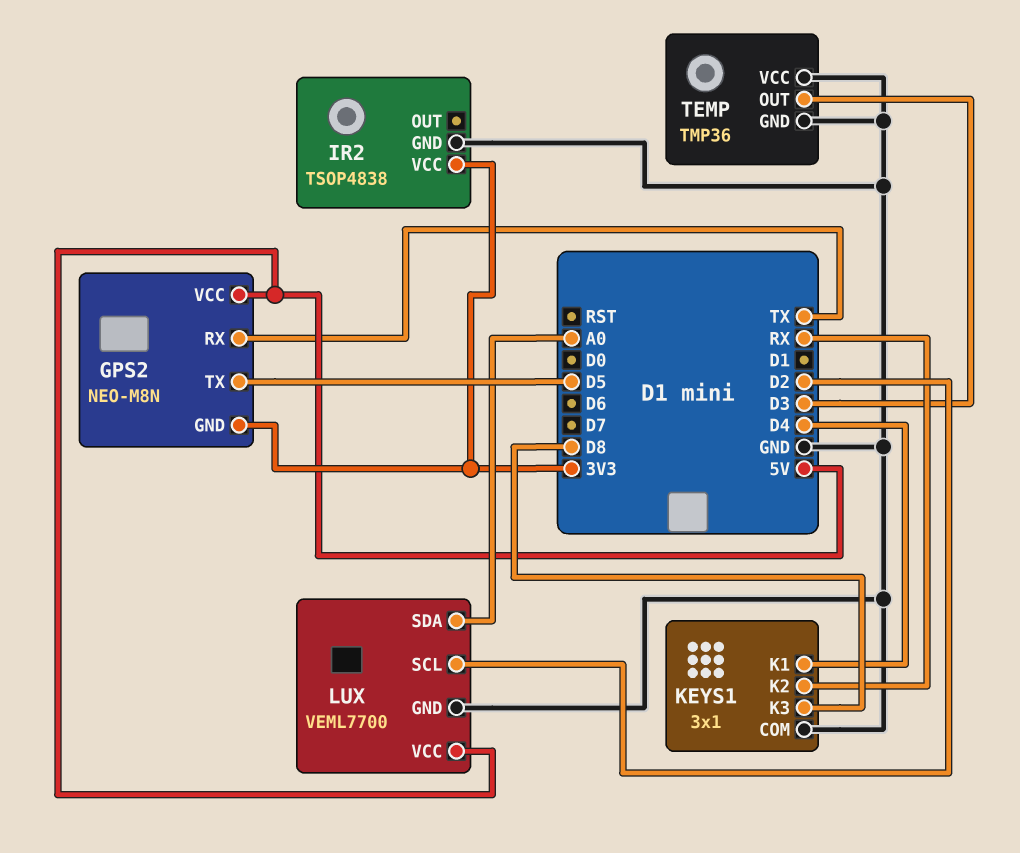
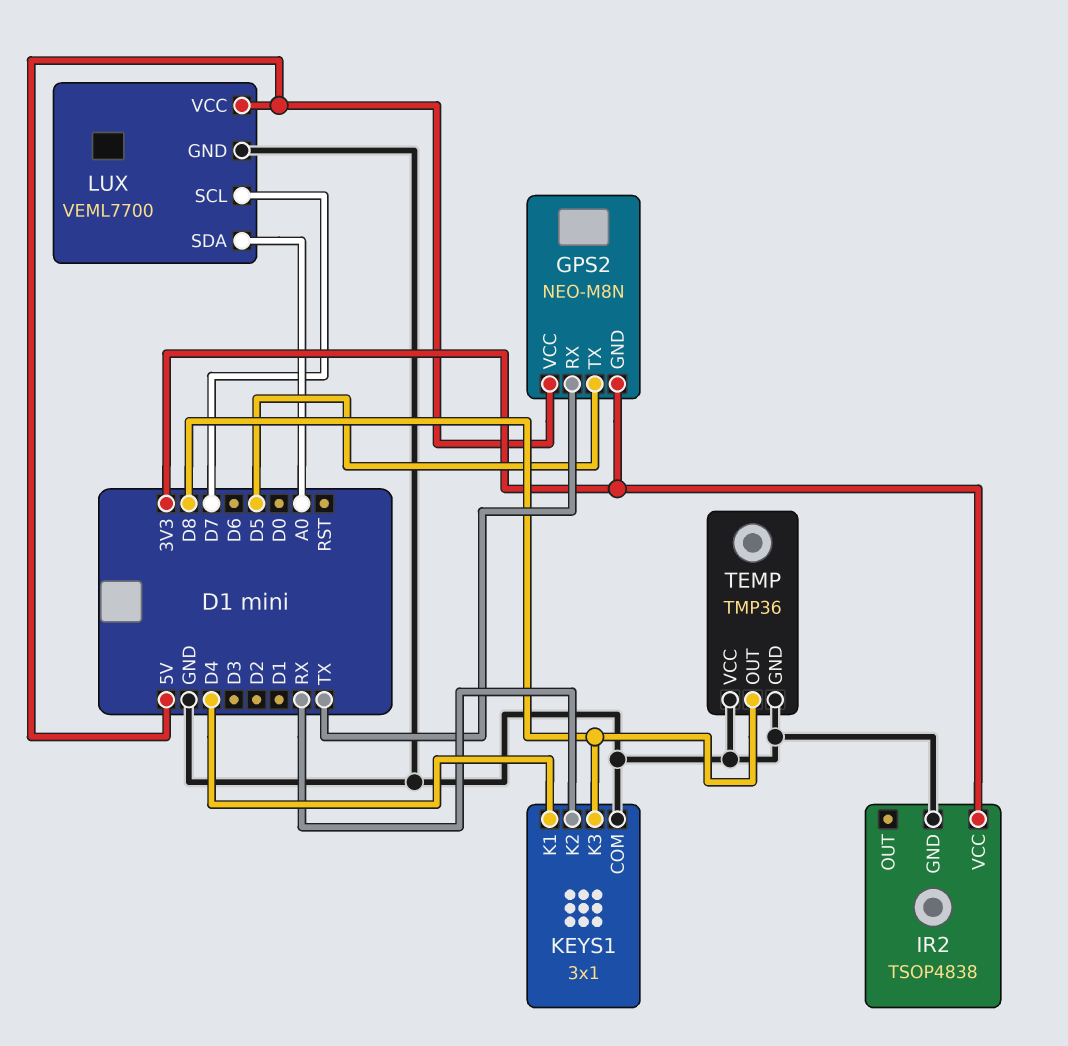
LUX pin SCL: D2 -> D7
TEMP pin OUT: D3 -> D8

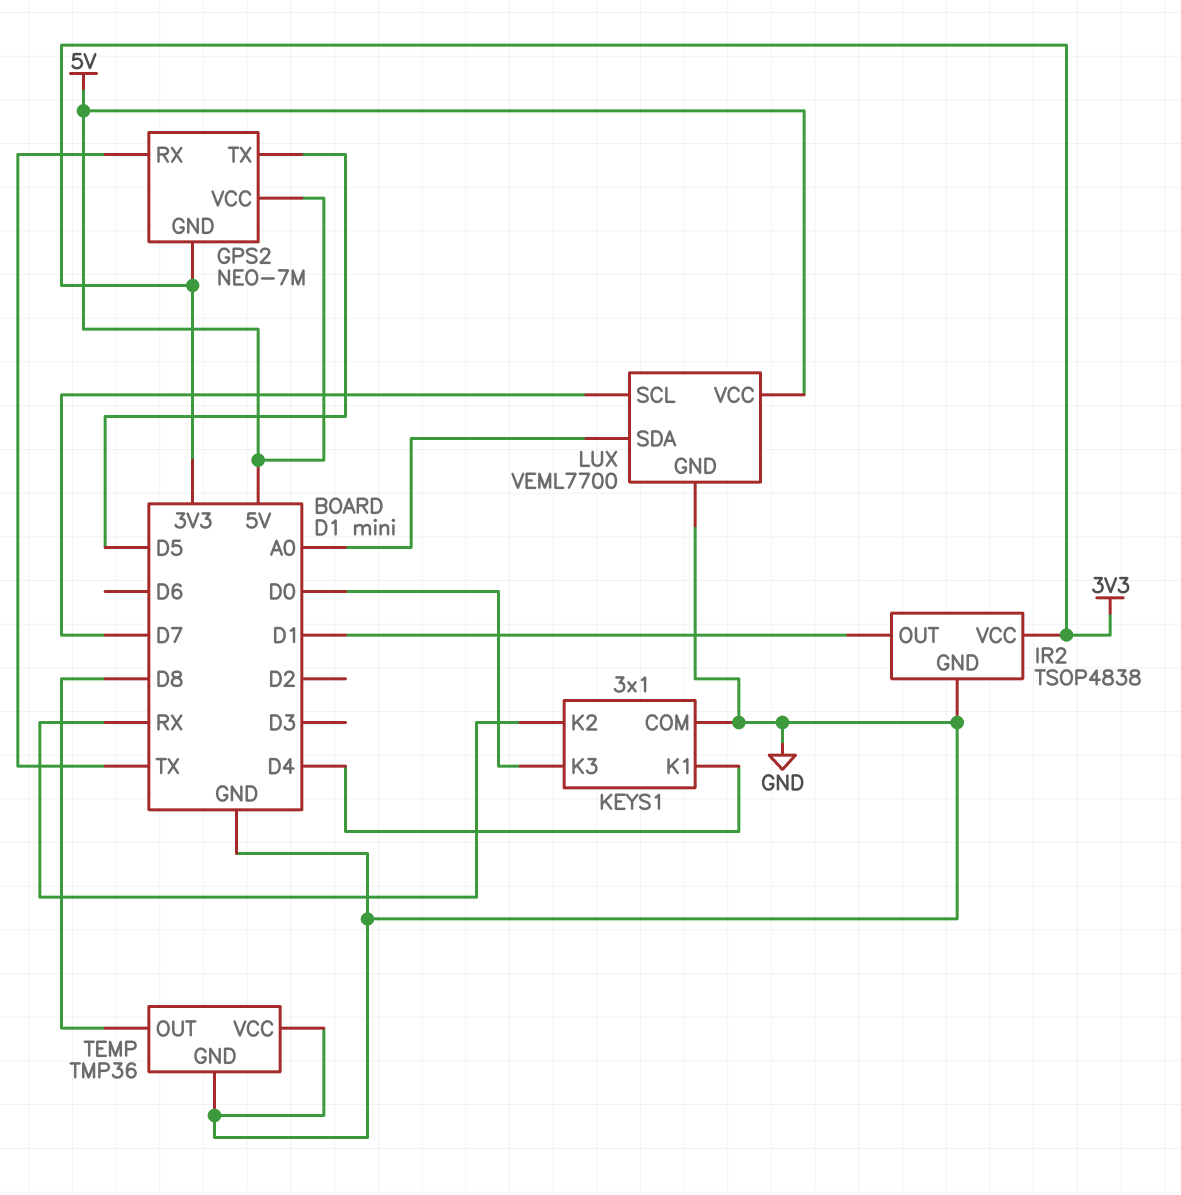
GPS2: NEO-M8N -> NEO-7M
IR2 pin OUT: none -> D1
KEYS1 pin K3: D8 -> D0

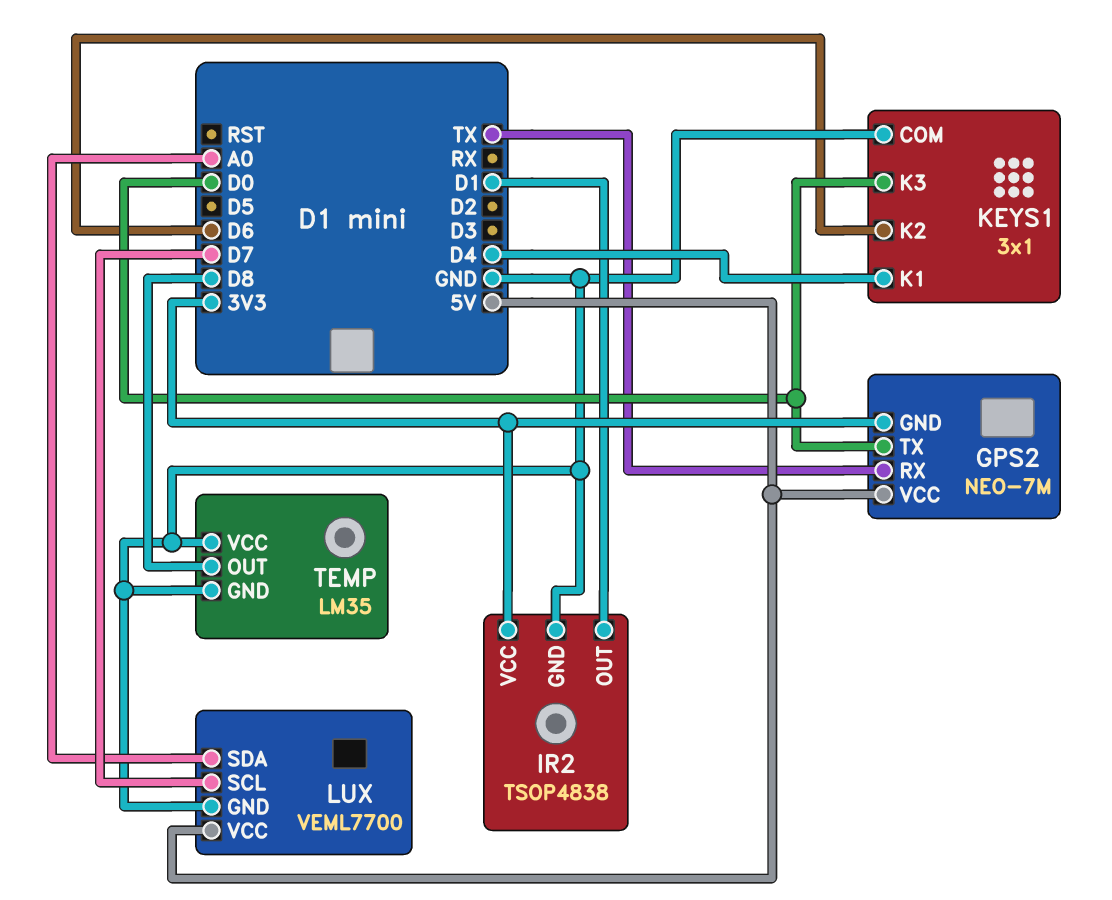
GPS2 pin TX: D5 -> D0
KEYS1 pin K2: RX -> D6
TEMP: TMP36 -> LM35

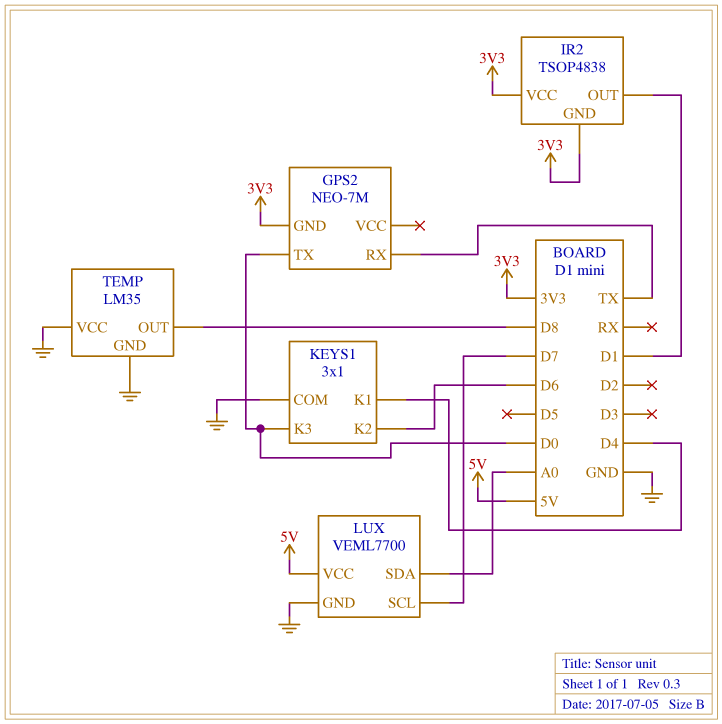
GPS2 pin VCC: 5V -> none
IR2 pin GND: GND -> 3V3

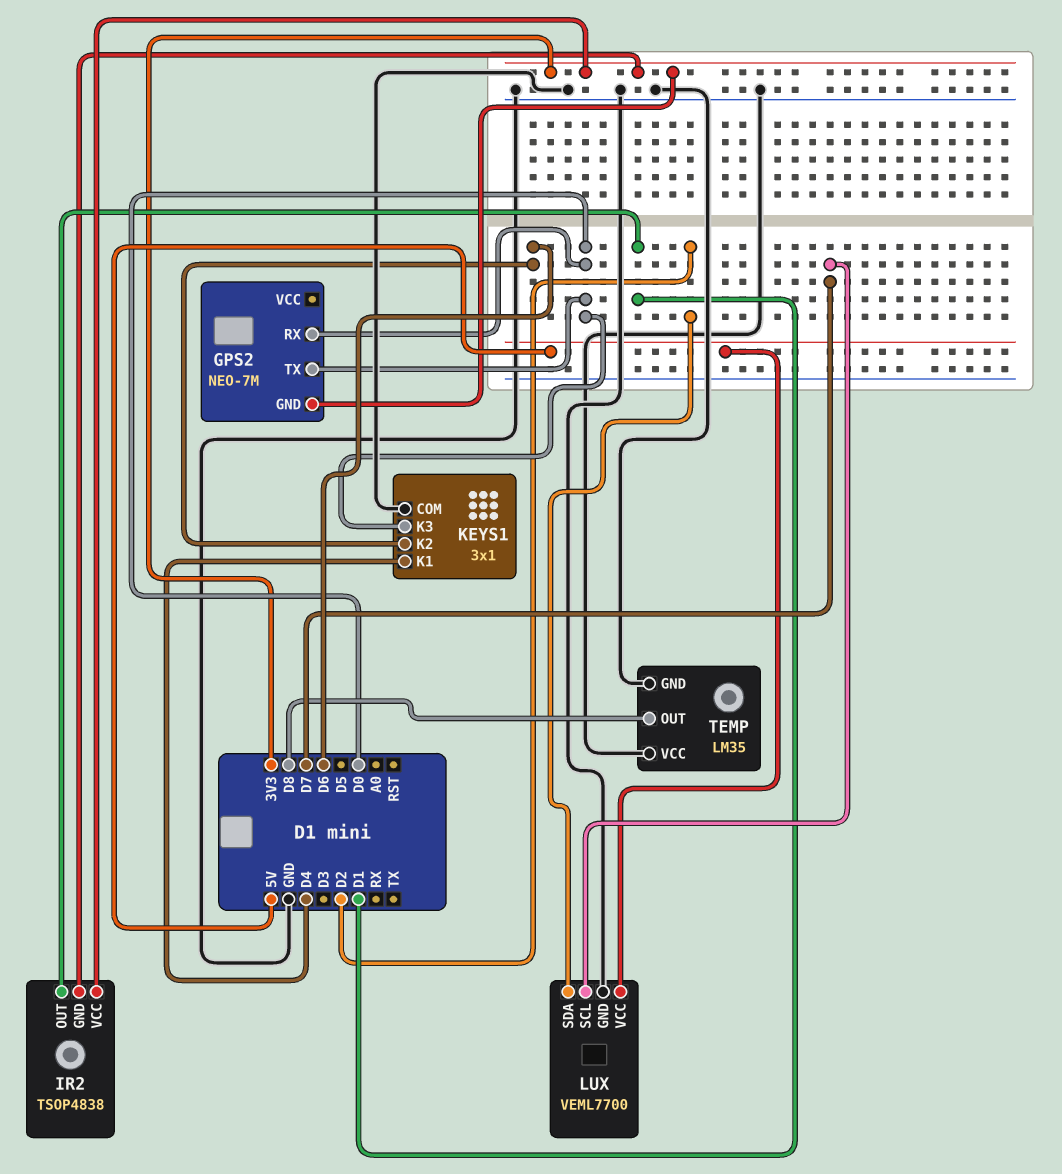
GPS2 pin RX: TX -> D0
LUX pin SDA: A0 -> D2

